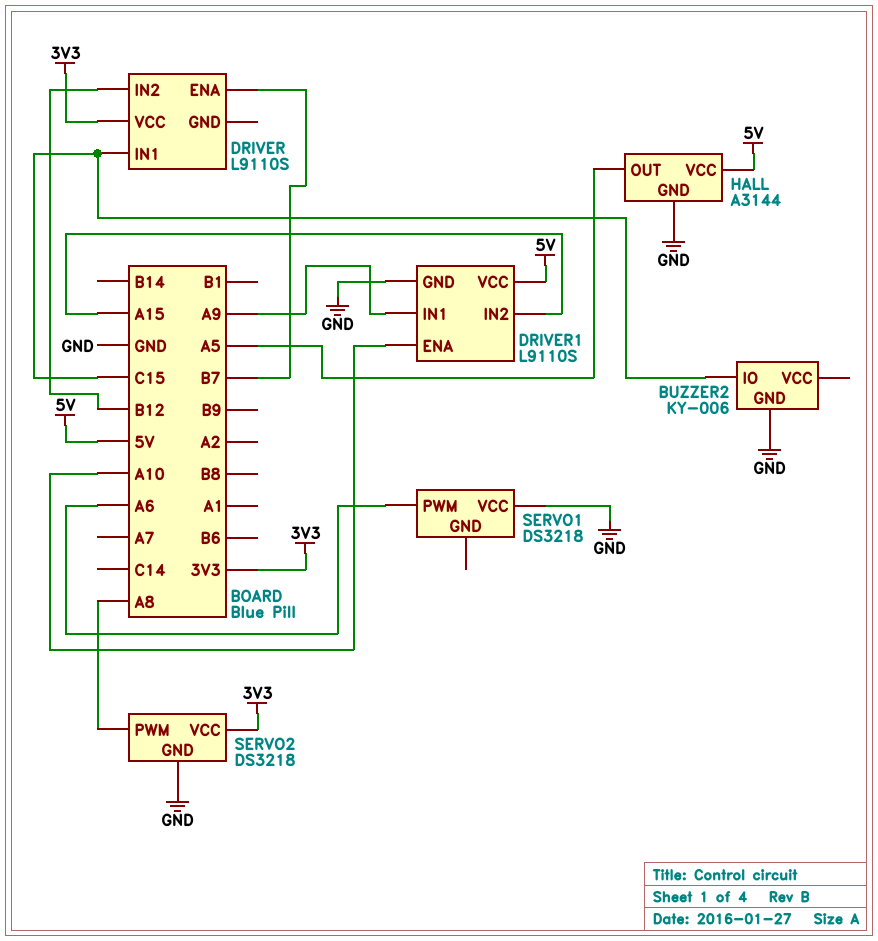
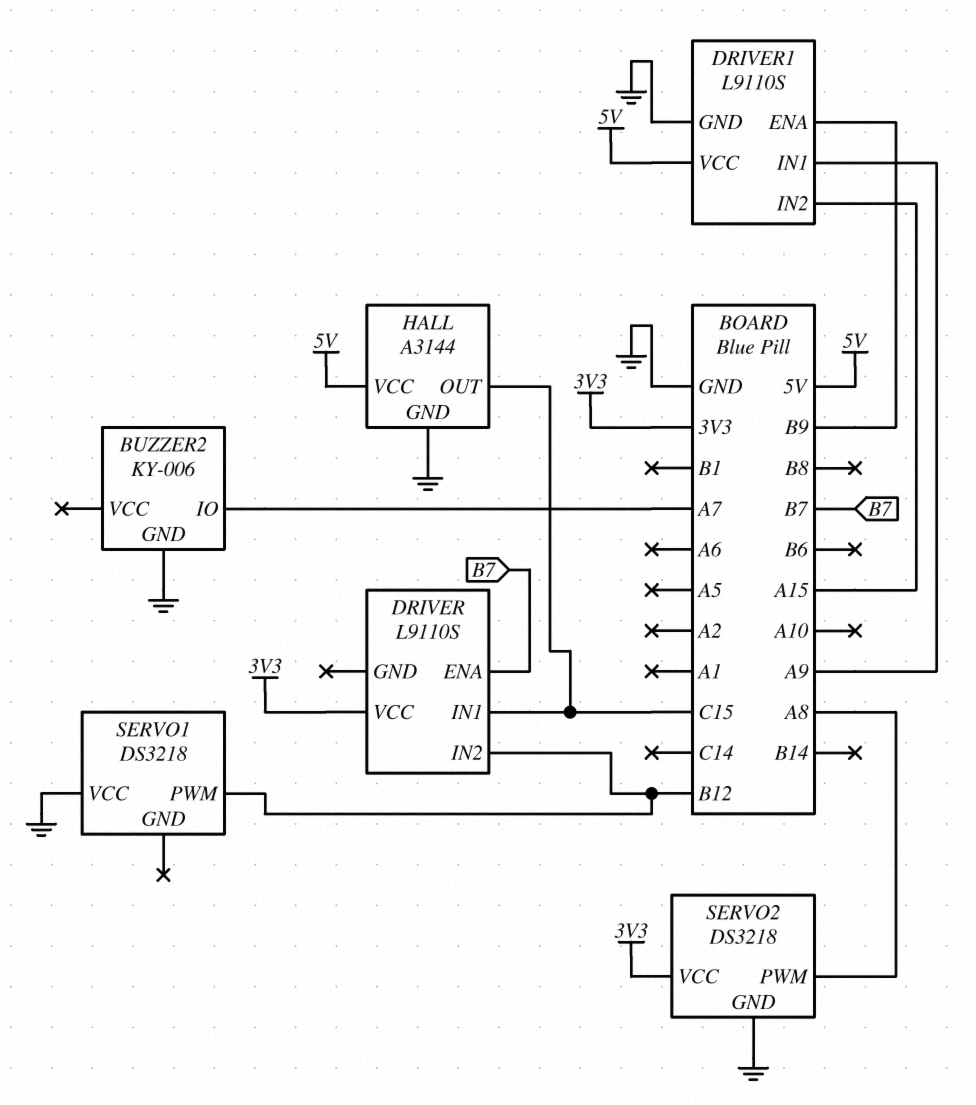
BUZZER2 pin IO: C15 -> A7
DRIVER1 pin ENA: A10 -> B9
HALL pin OUT: A5 -> C15
SERVO1 pin PWM: A6 -> B12

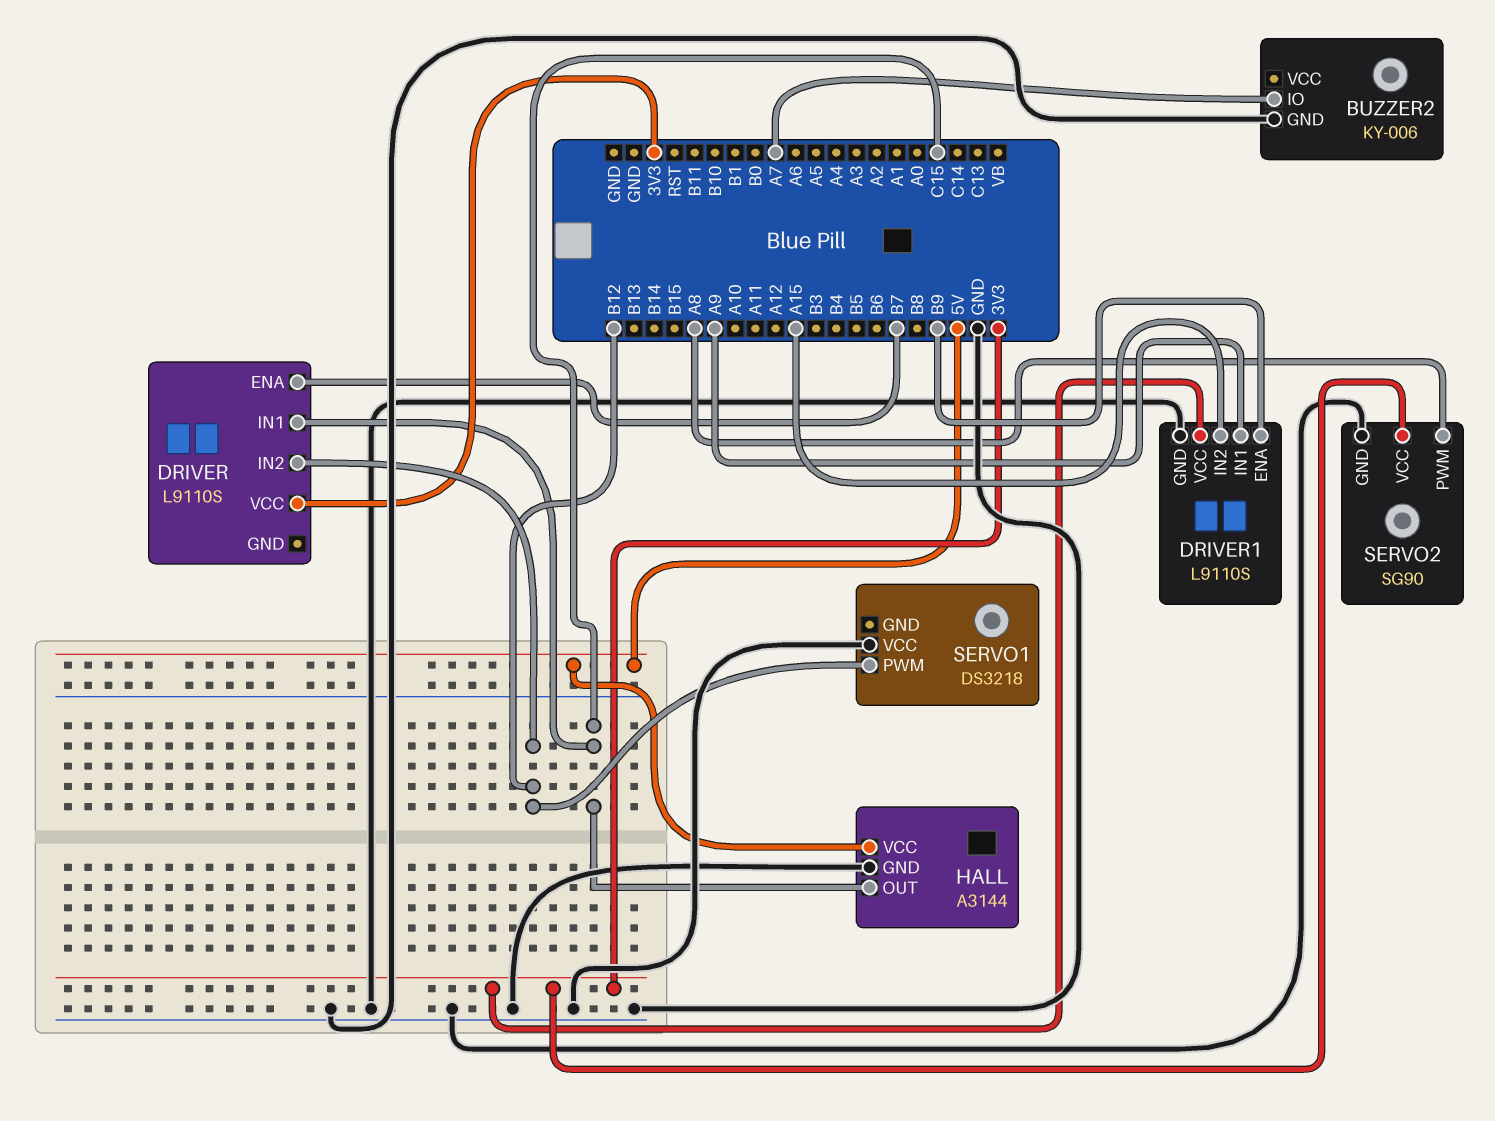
DRIVER1 pin VCC: 5V -> 3V3
SERVO2: DS3218 -> SG90

